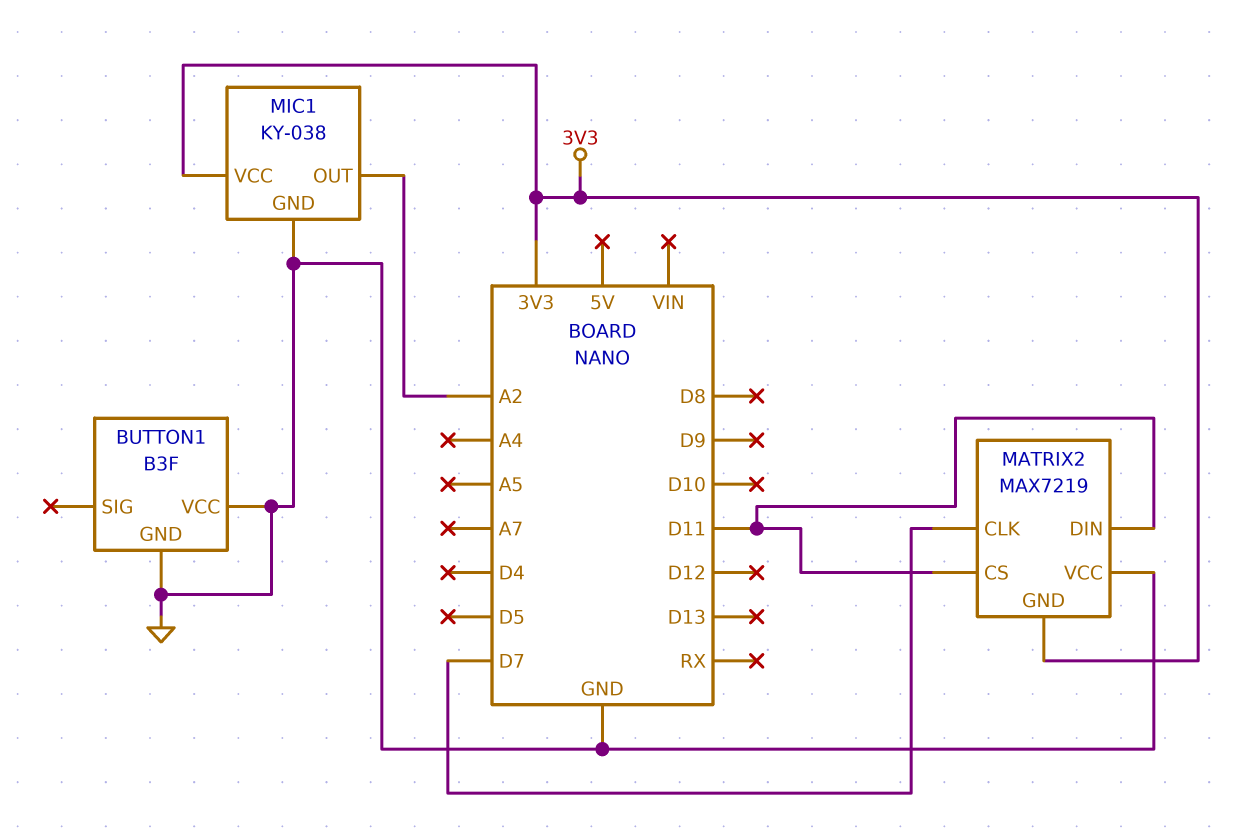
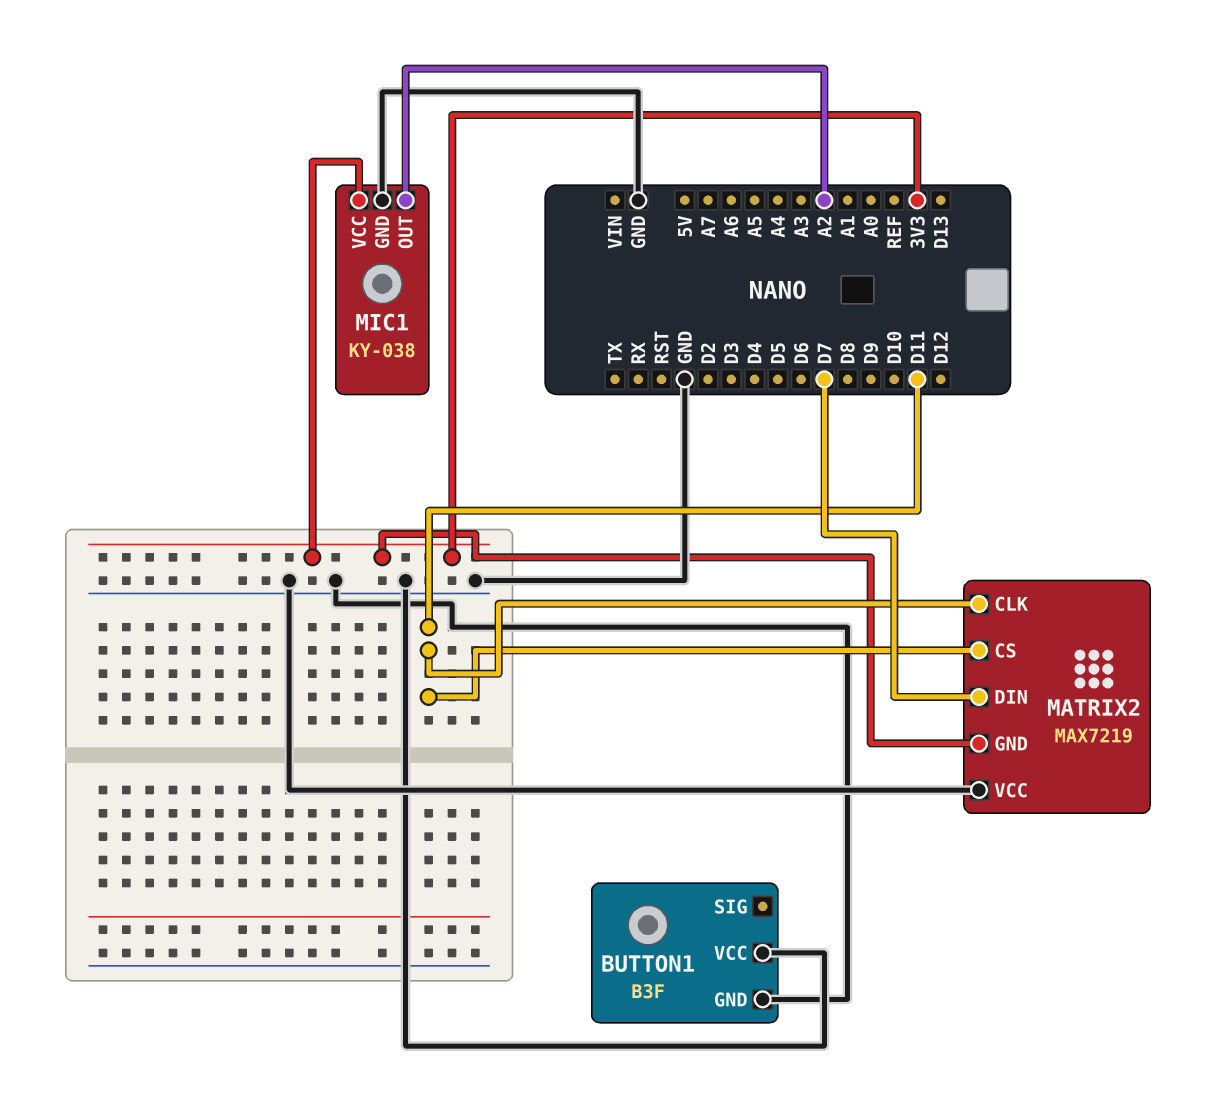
MATRIX2 pin CLK: D7 -> D11
MATRIX2 pin DIN: D11 -> D7

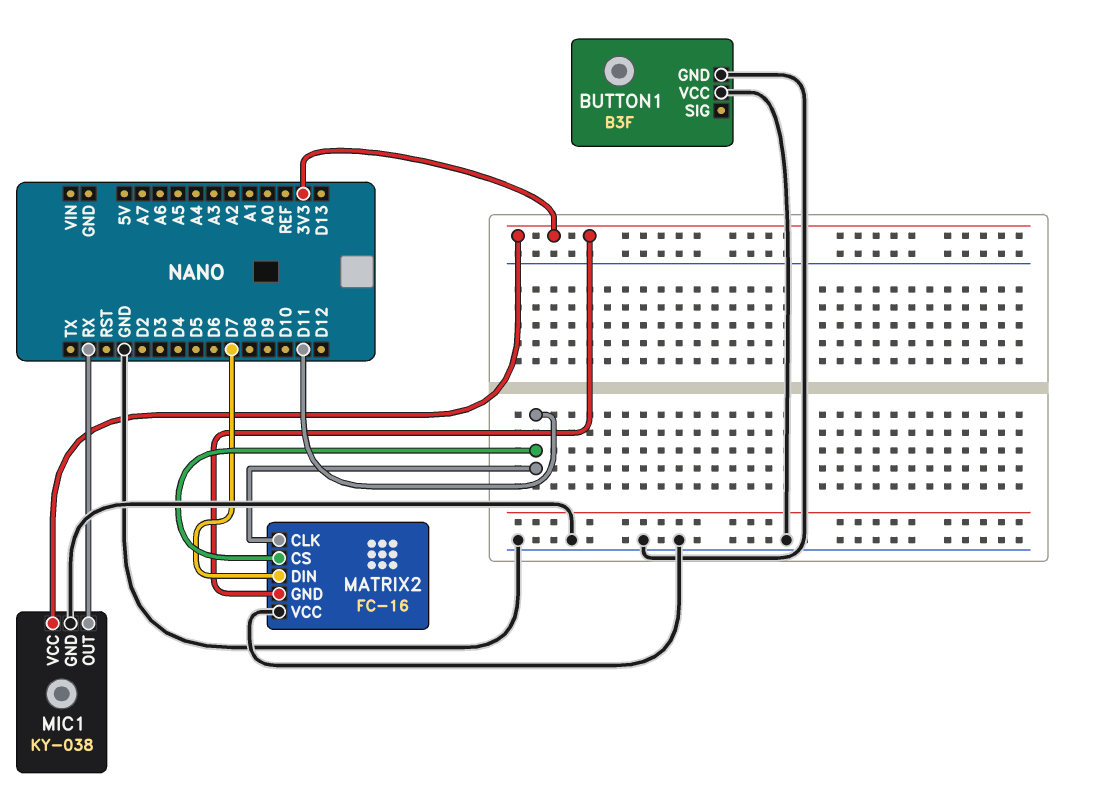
MATRIX2: MAX7219 -> FC-16
MIC1 pin OUT: A2 -> RX

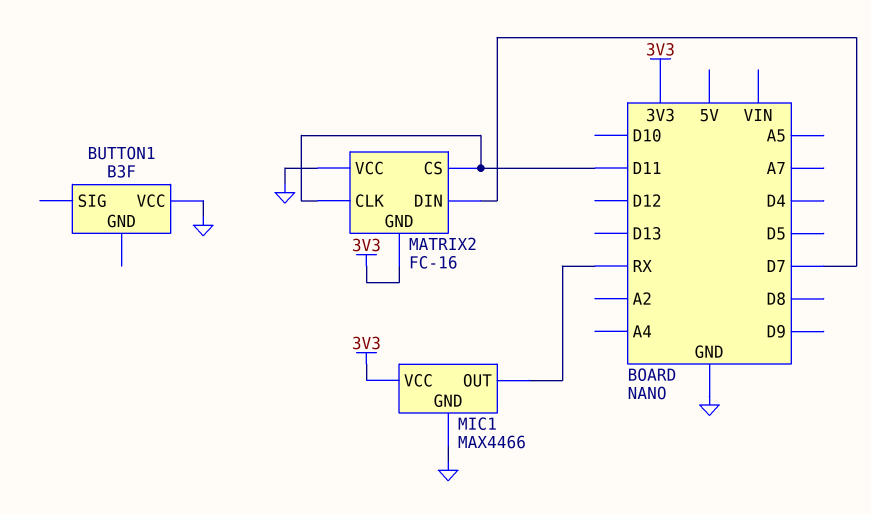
BUTTON1 pin GND: GND -> none
MIC1: KY-038 -> MAX4466

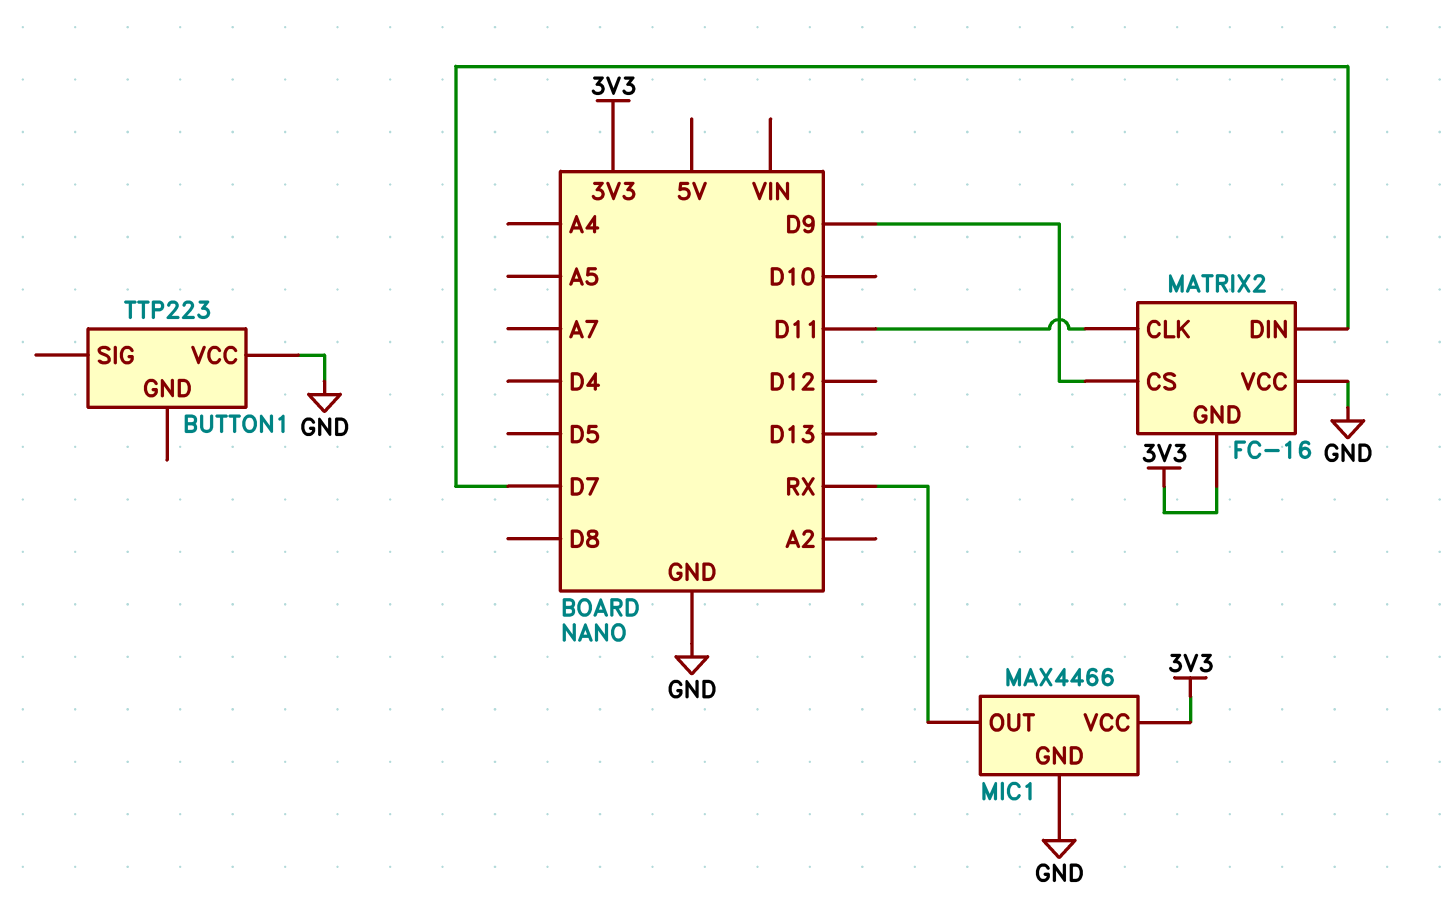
BUTTON1: B3F -> TTP223
MATRIX2 pin CS: D11 -> D9

